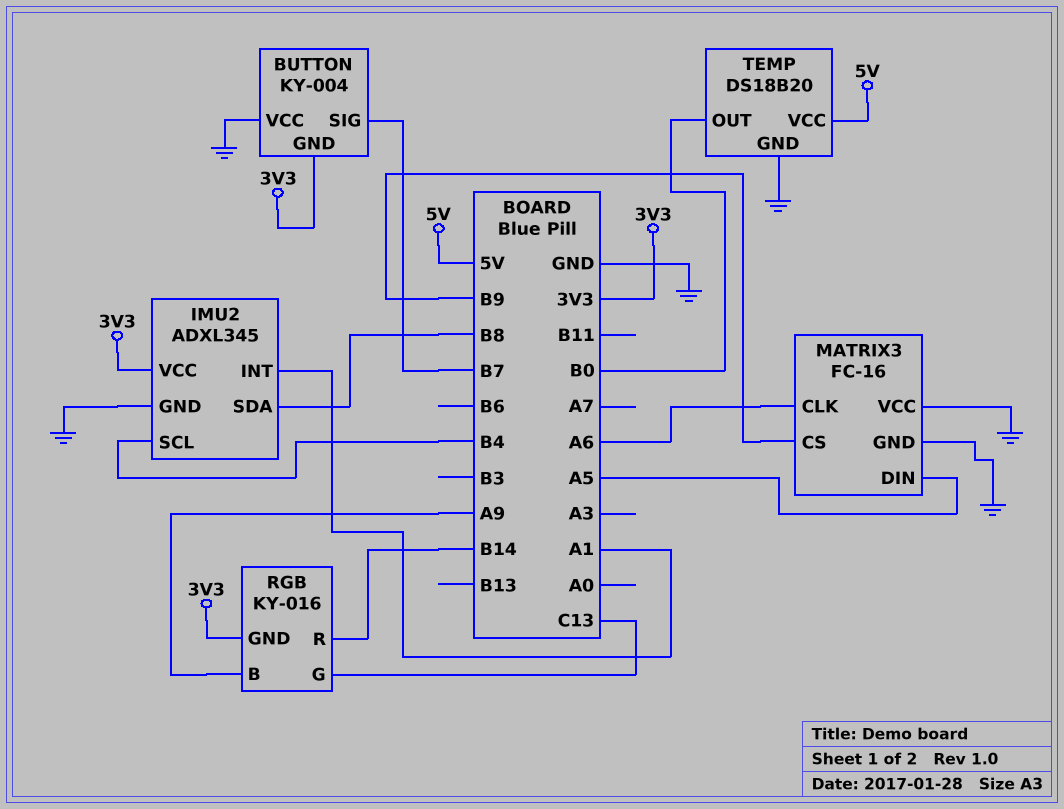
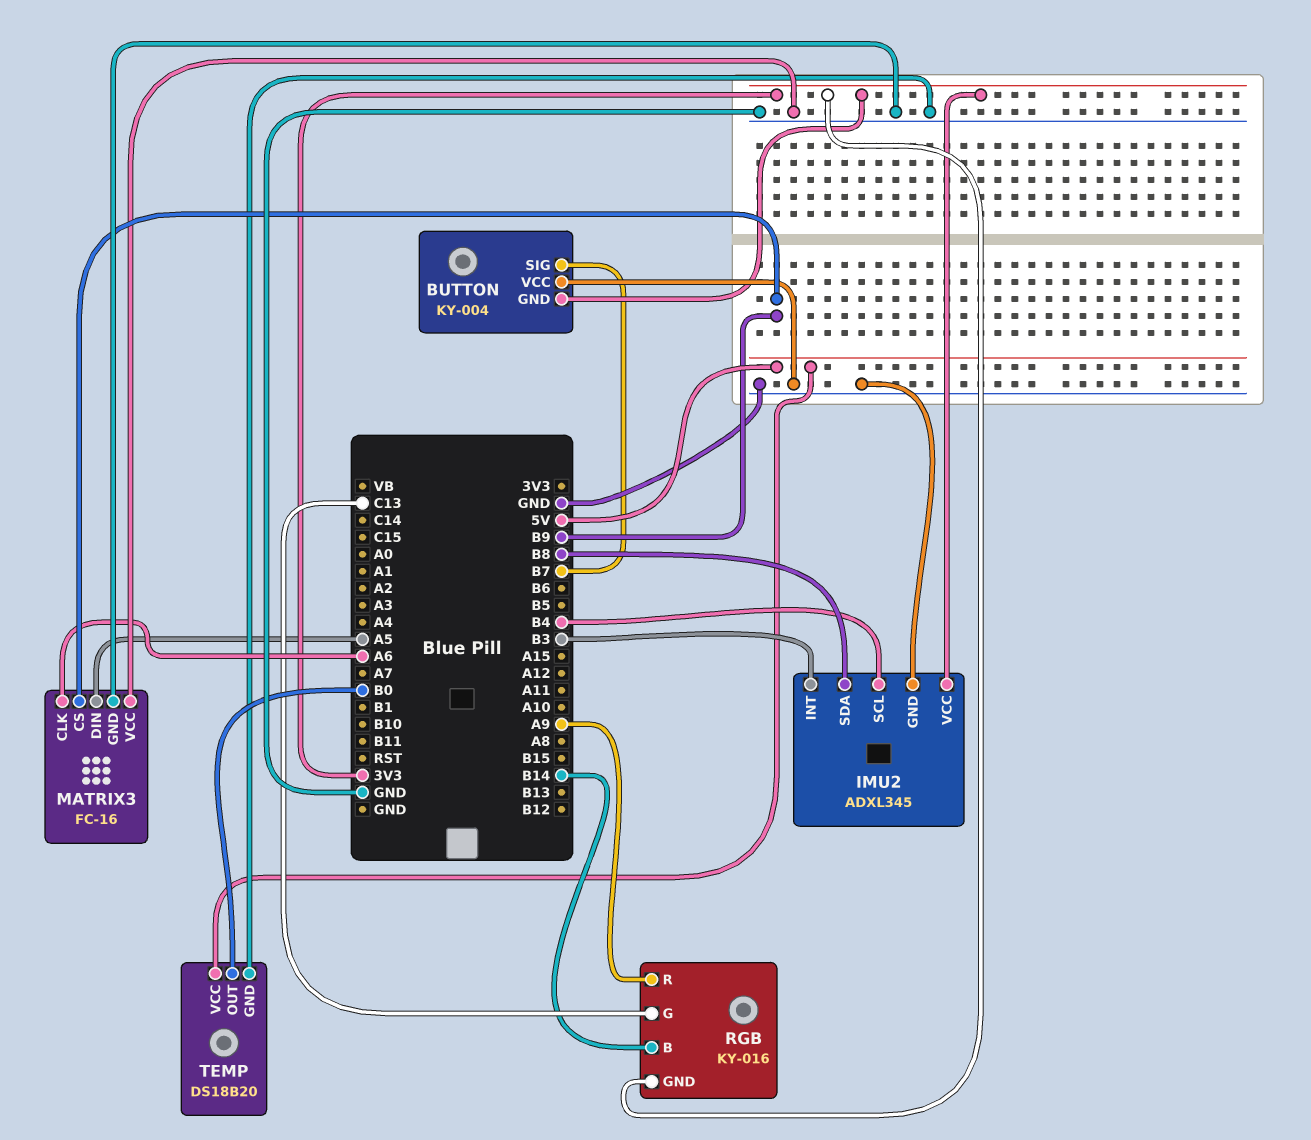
IMU2 pin INT: A1 -> B3
RGB pin B: A9 -> B14
RGB pin R: B14 -> A9

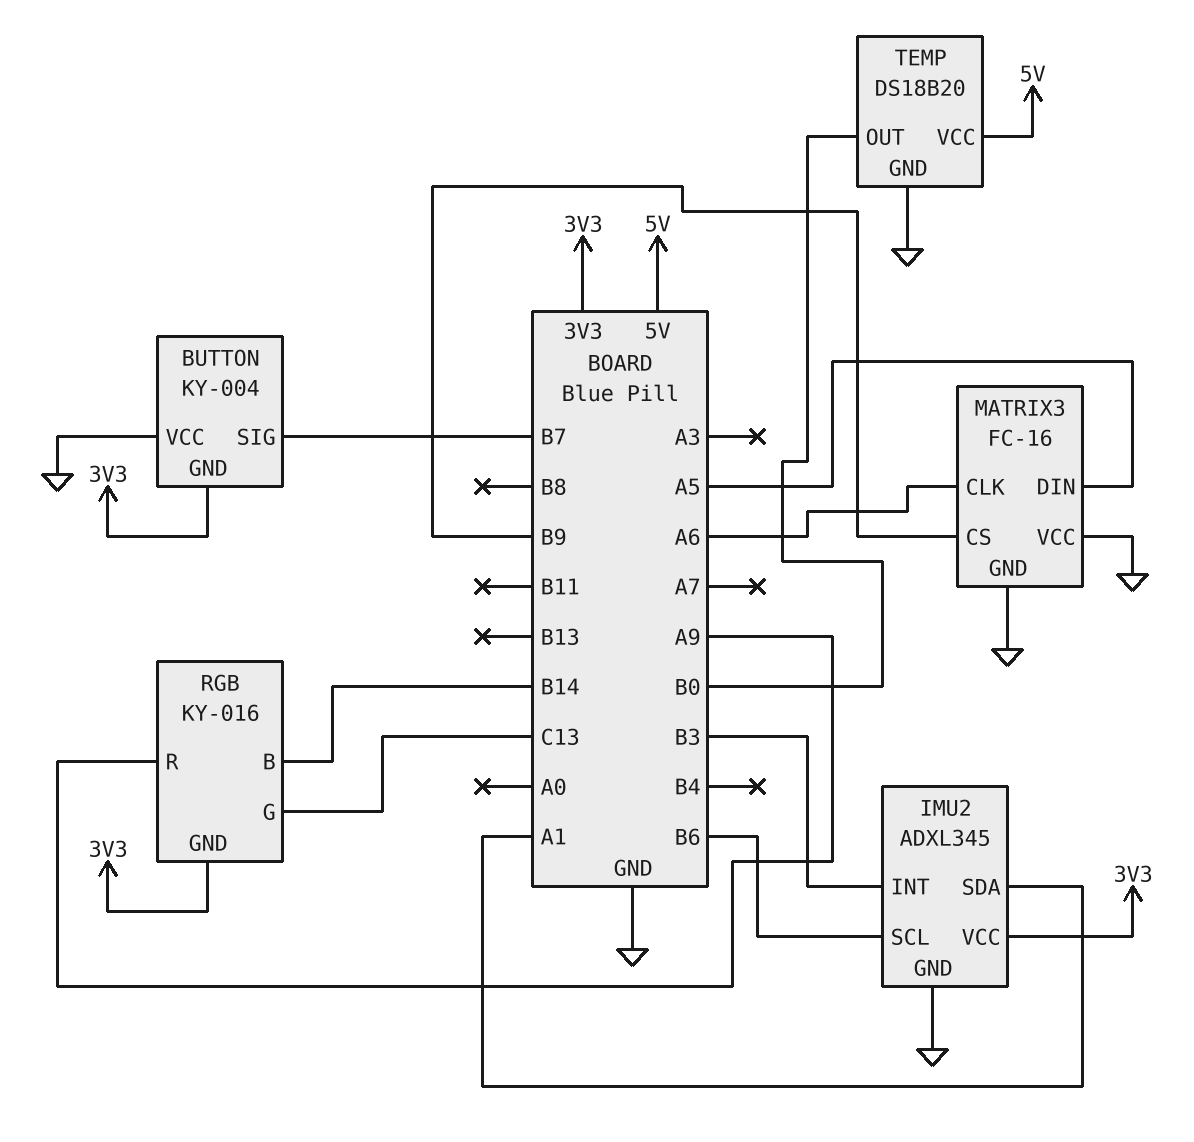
IMU2 pin SCL: B4 -> B6
IMU2 pin SDA: B8 -> A1

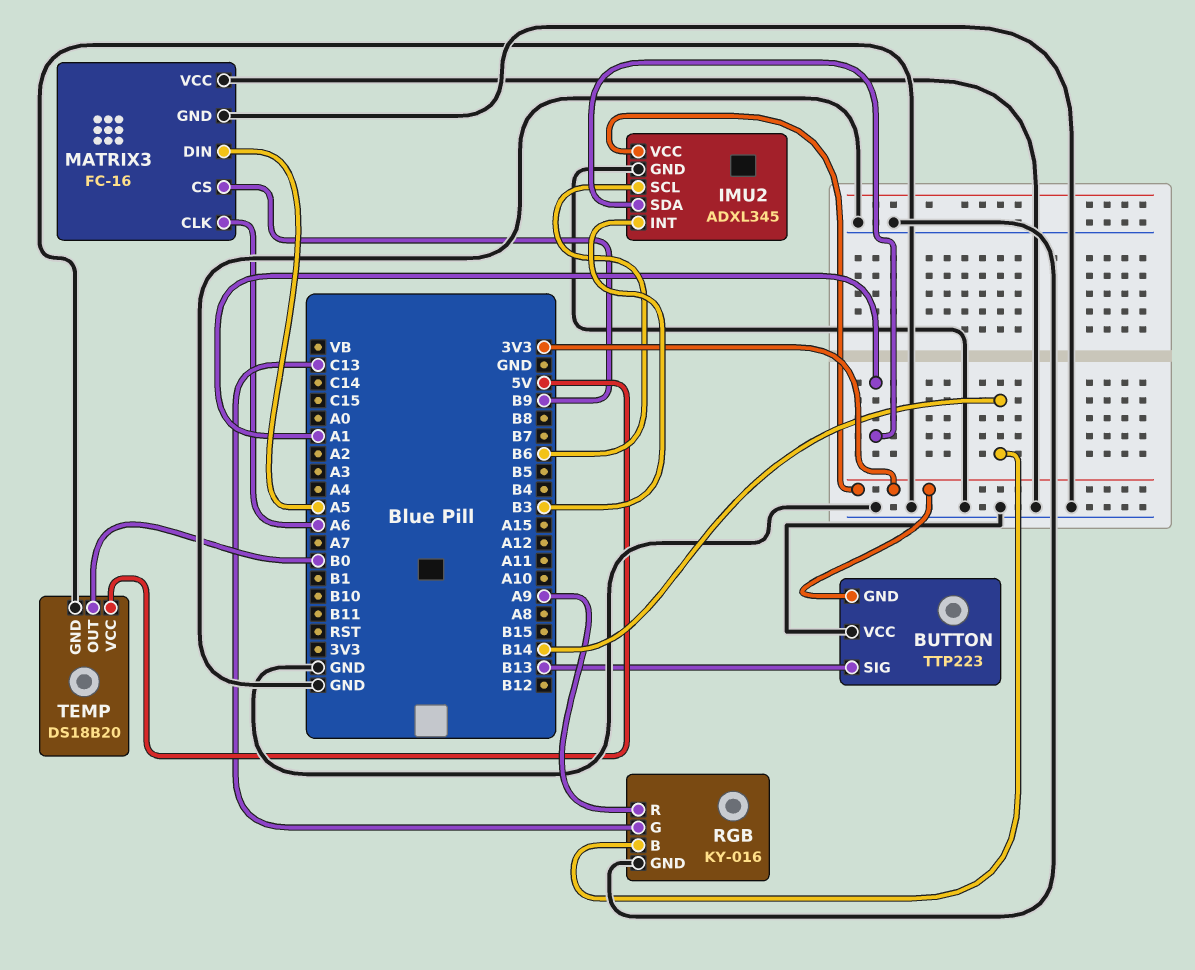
BUTTON: KY-004 -> TTP223
BUTTON pin SIG: B7 -> B13
RGB pin GND: 3V3 -> GND

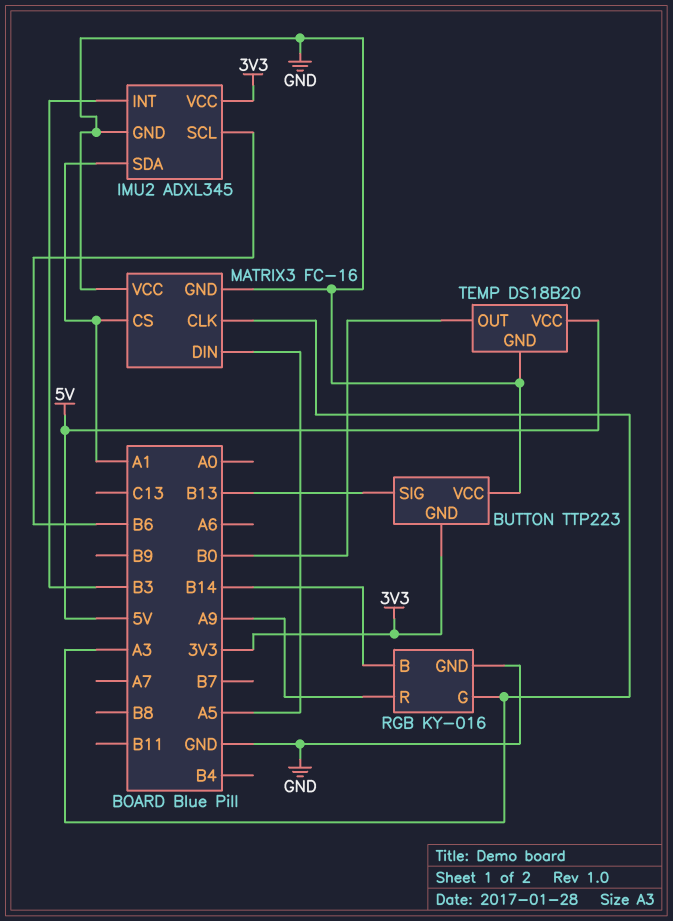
MATRIX3 pin CLK: A6 -> A3
MATRIX3 pin CS: B9 -> A1
RGB pin G: C13 -> A3

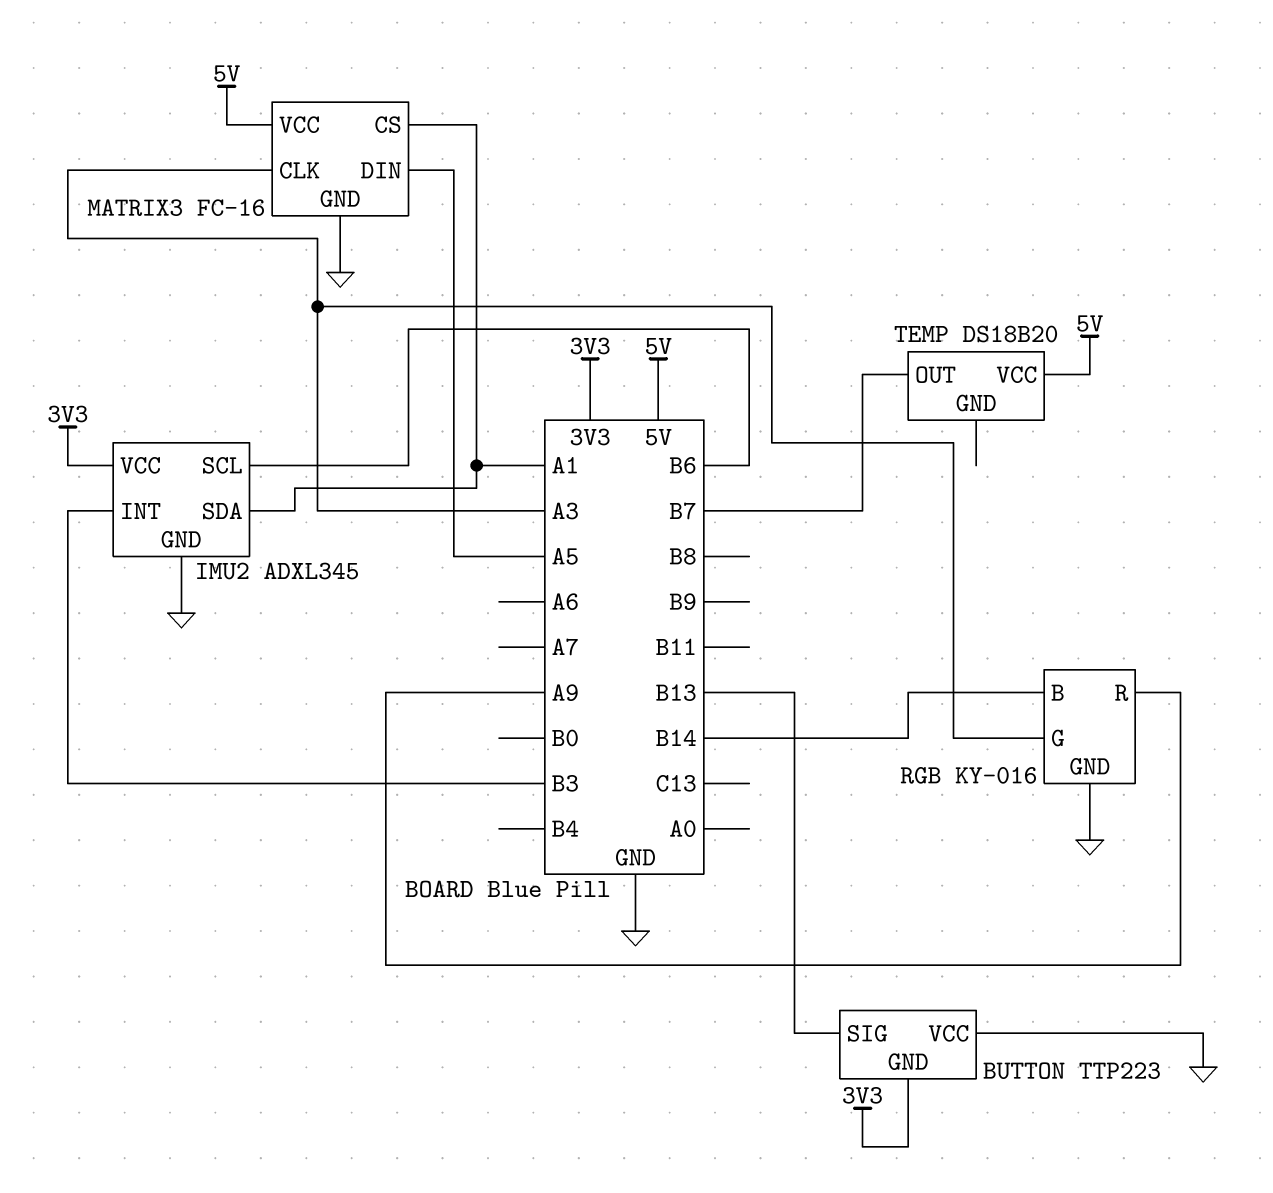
MATRIX3 pin VCC: GND -> 5V
TEMP pin GND: GND -> none
TEMP pin OUT: B0 -> B7

